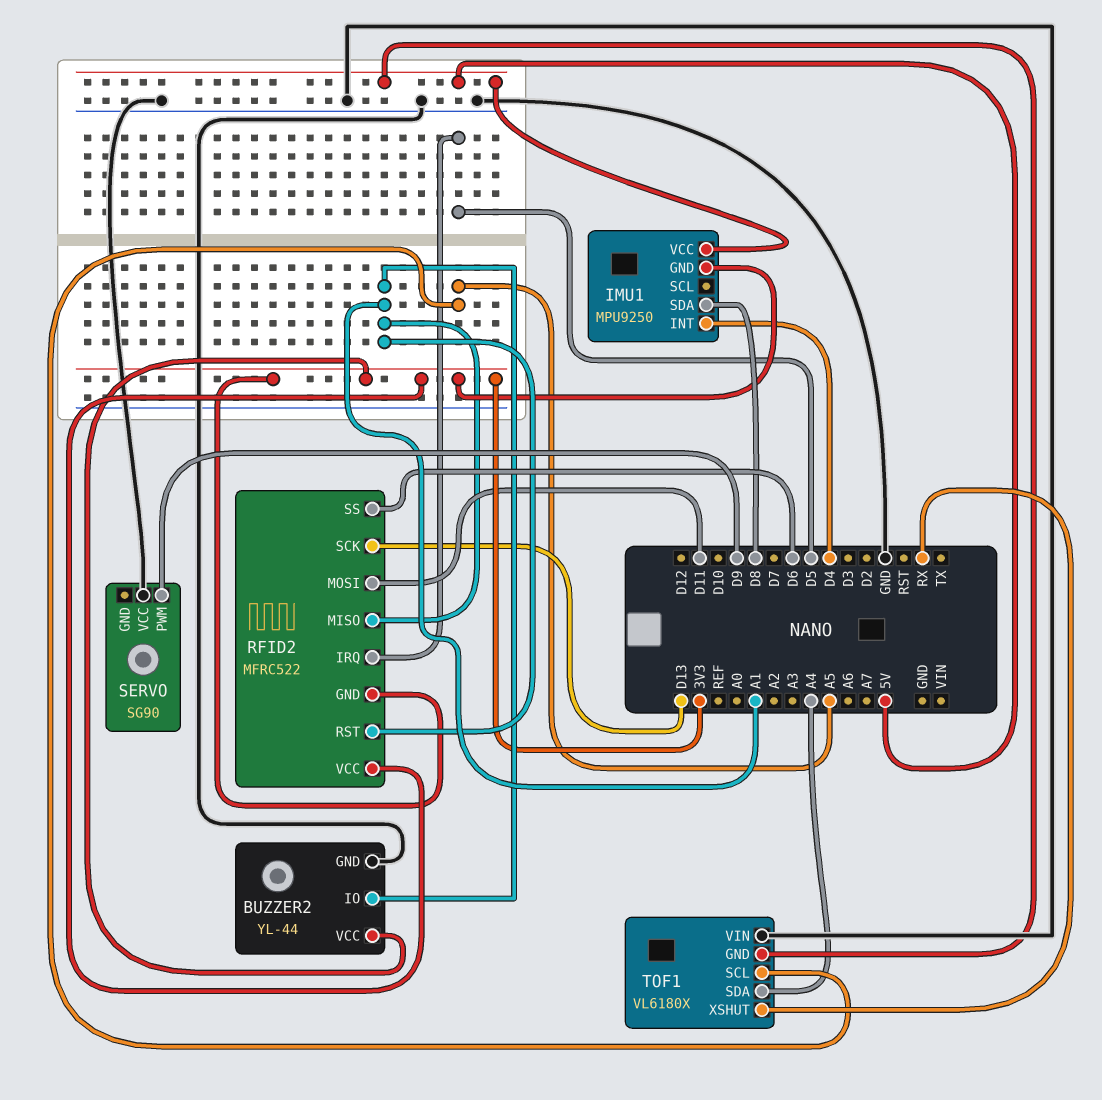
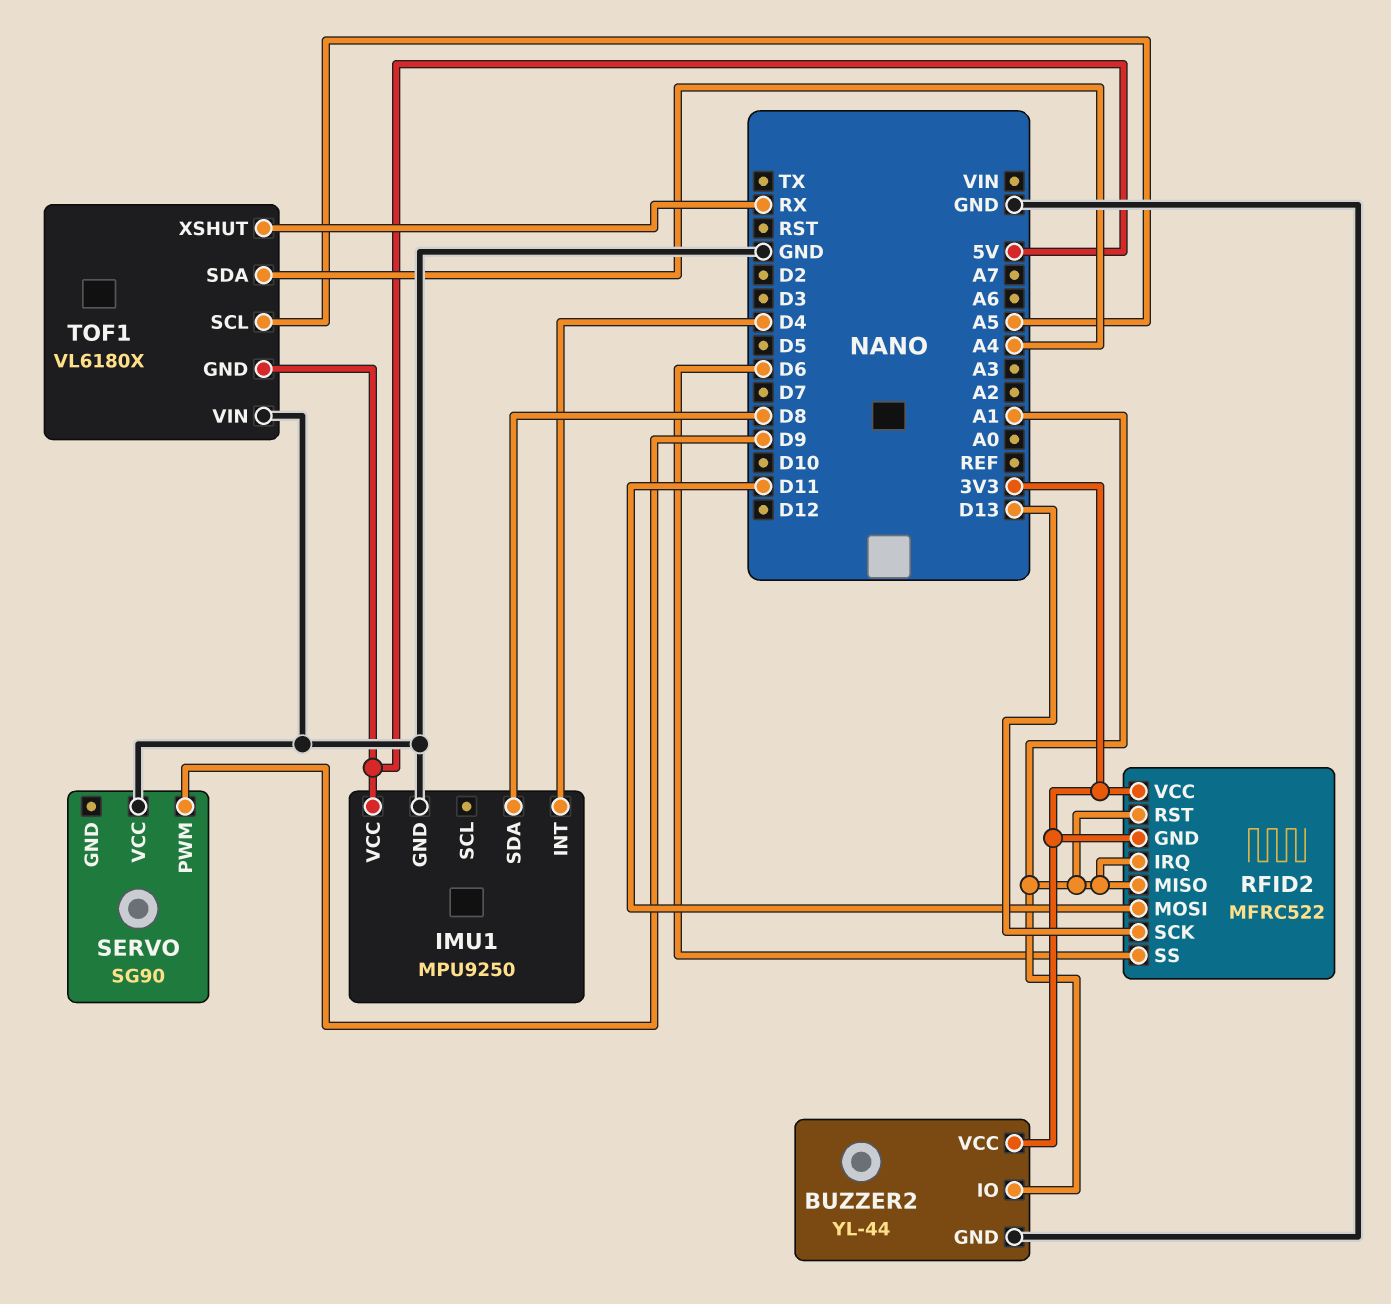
IMU1 pin GND: 3V3 -> GND
RFID2 pin IRQ: D5 -> A1

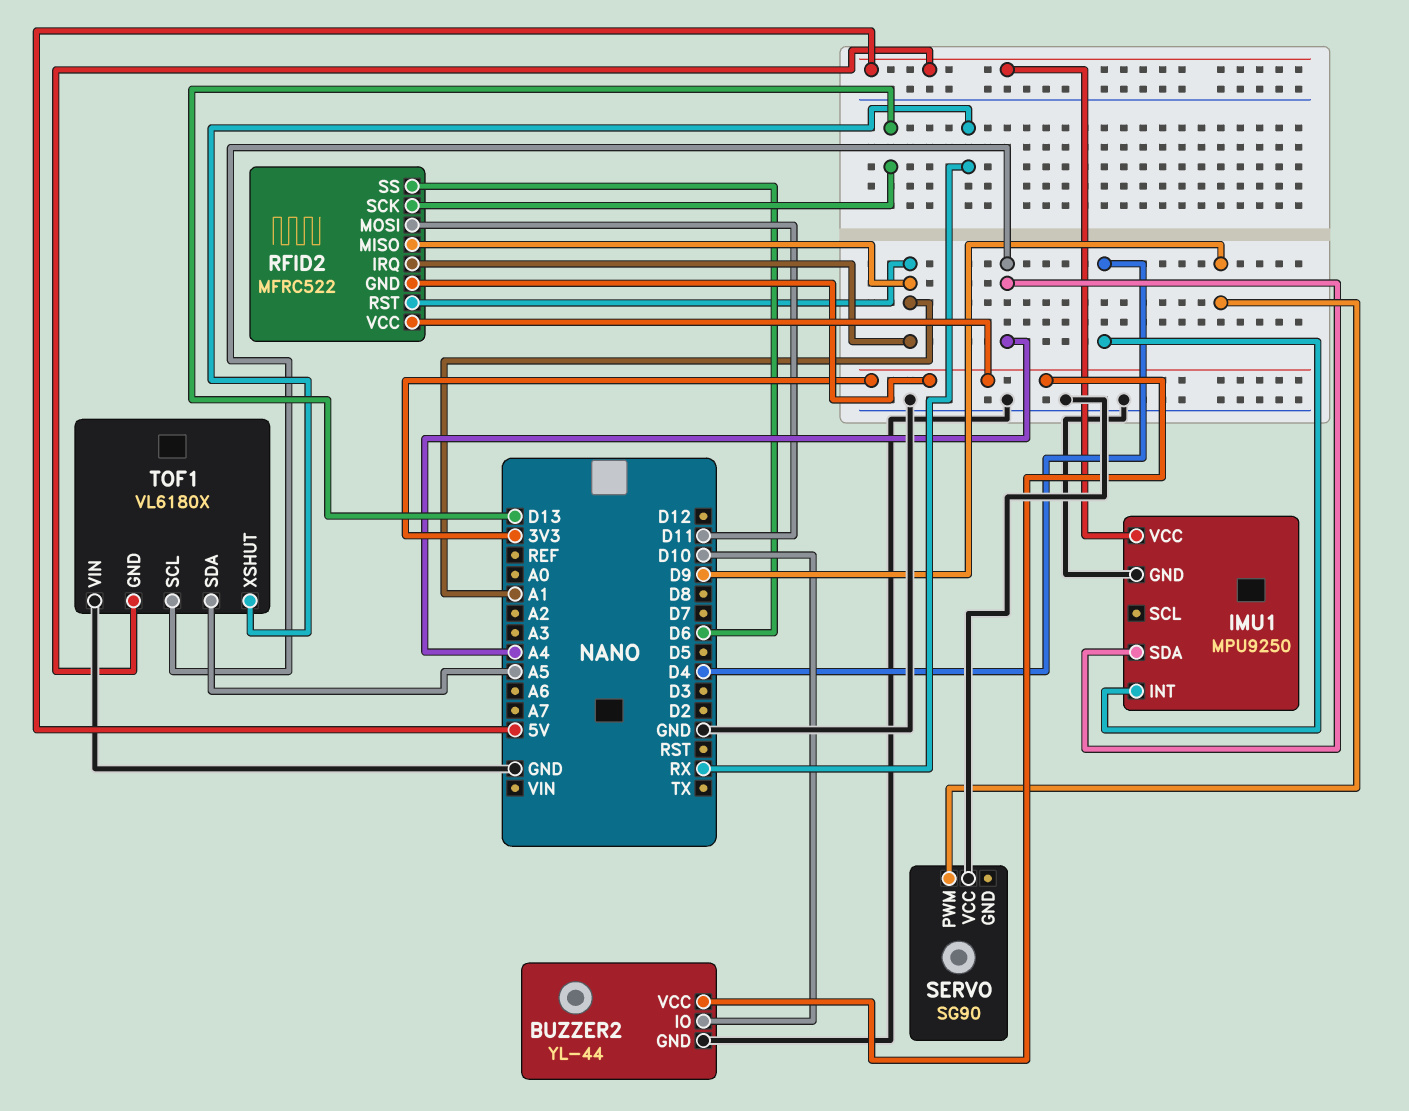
BUZZER2 pin IO: A1 -> D10
IMU1 pin SDA: D8 -> A4
TOF1 pin SCL: A5 -> A4
TOF1 pin SDA: A4 -> A5

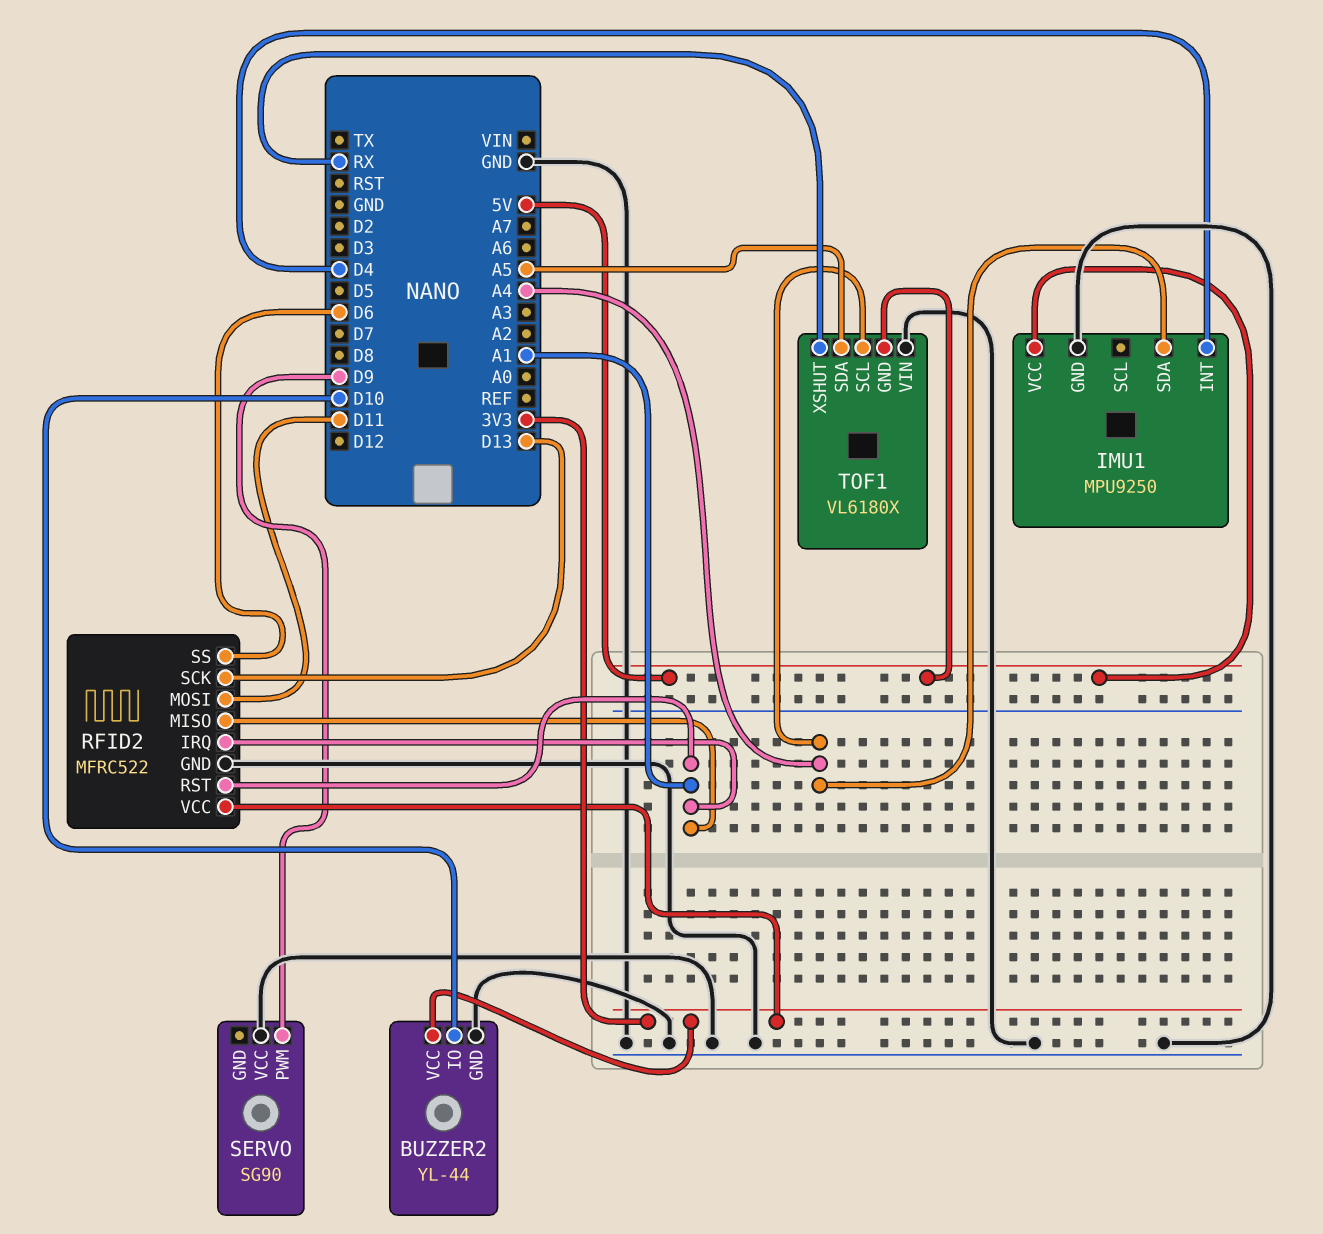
RFID2 pin GND: 3V3 -> GND

